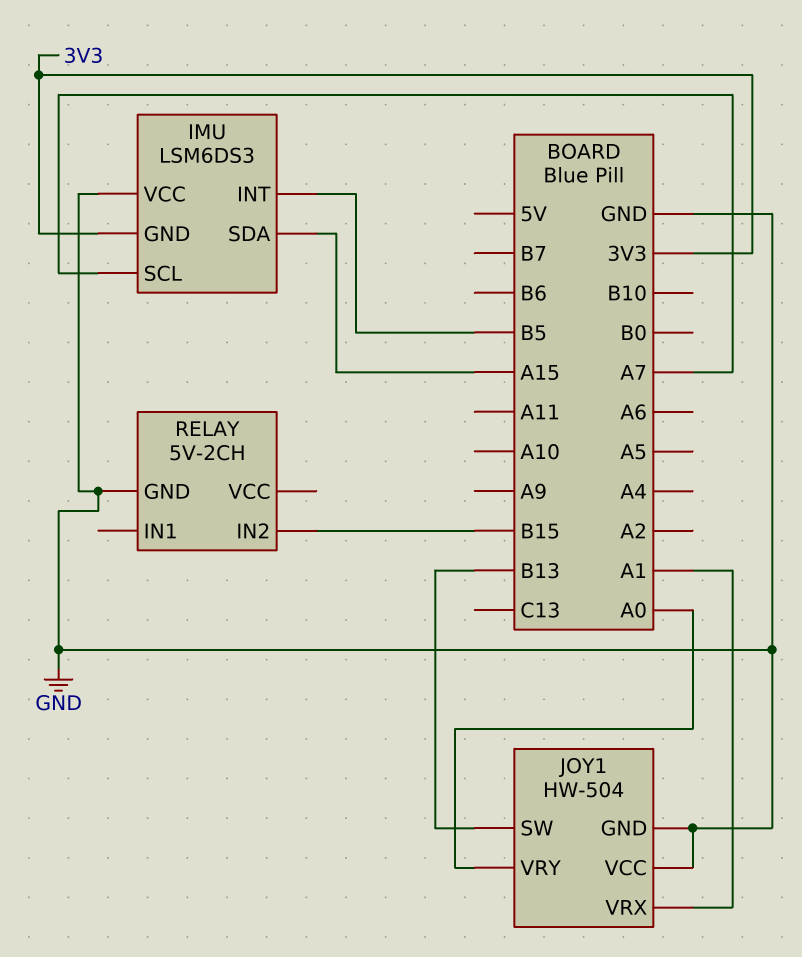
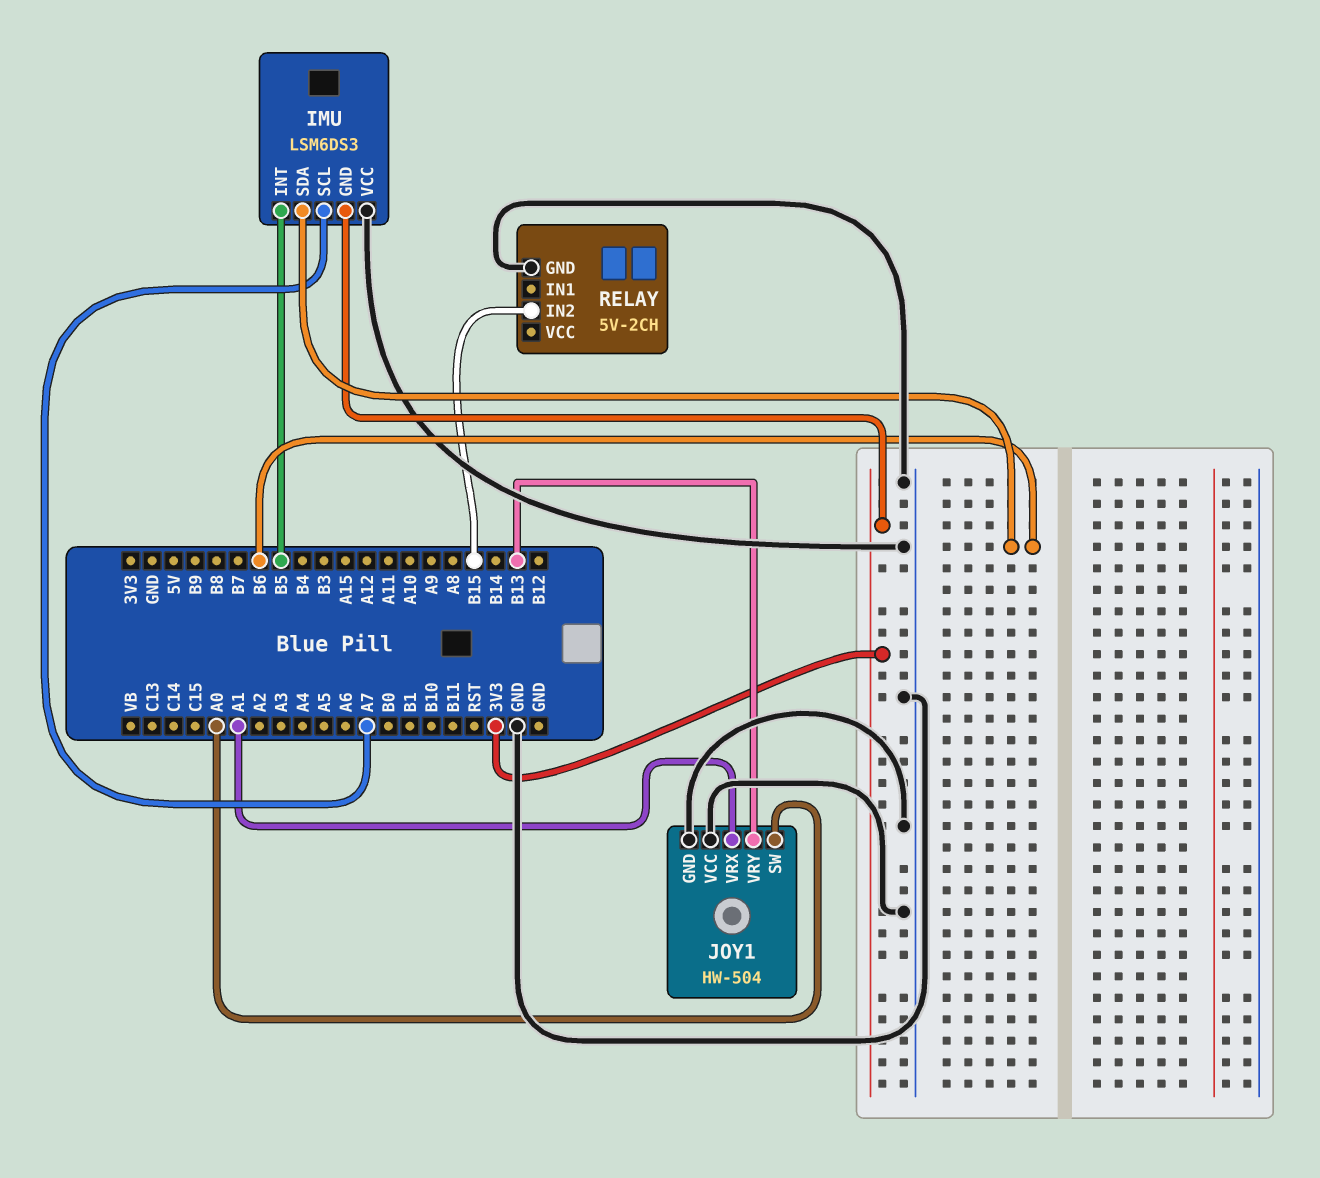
IMU pin SDA: A15 -> B6
JOY1 pin SW: B13 -> A0
JOY1 pin VRY: A0 -> B13

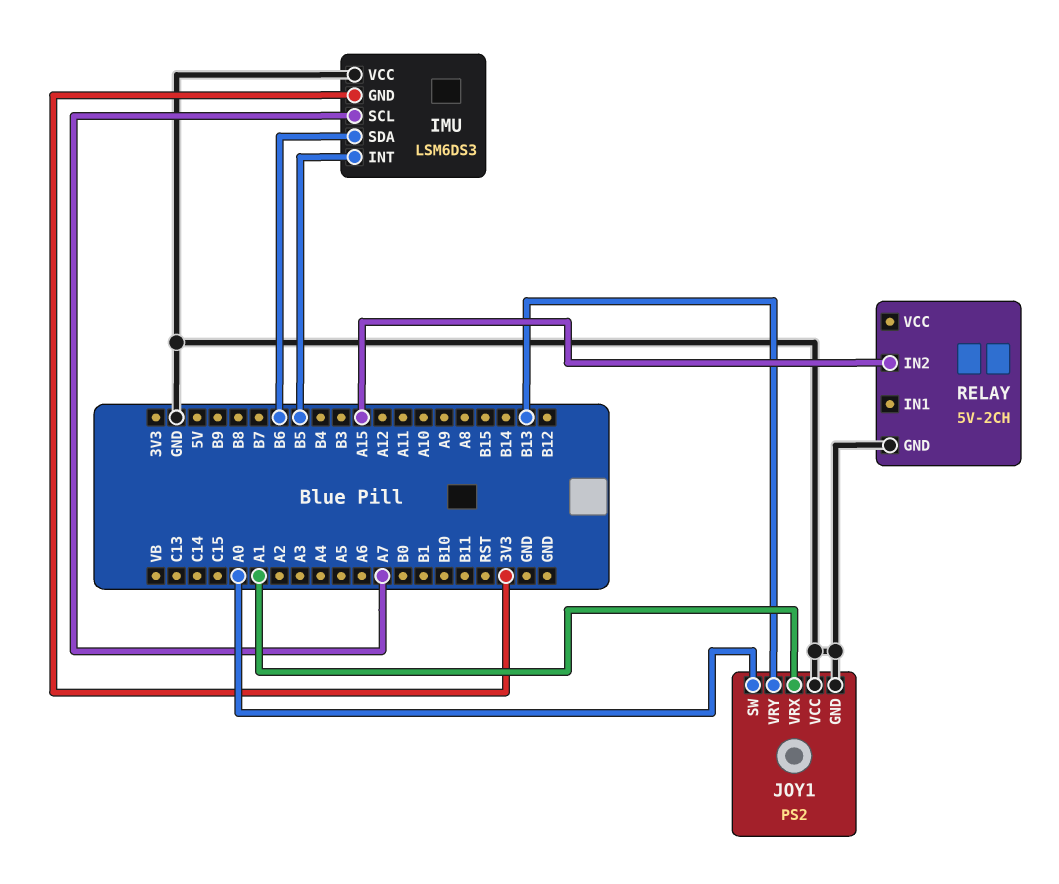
JOY1: HW-504 -> PS2
RELAY pin IN2: B15 -> A15

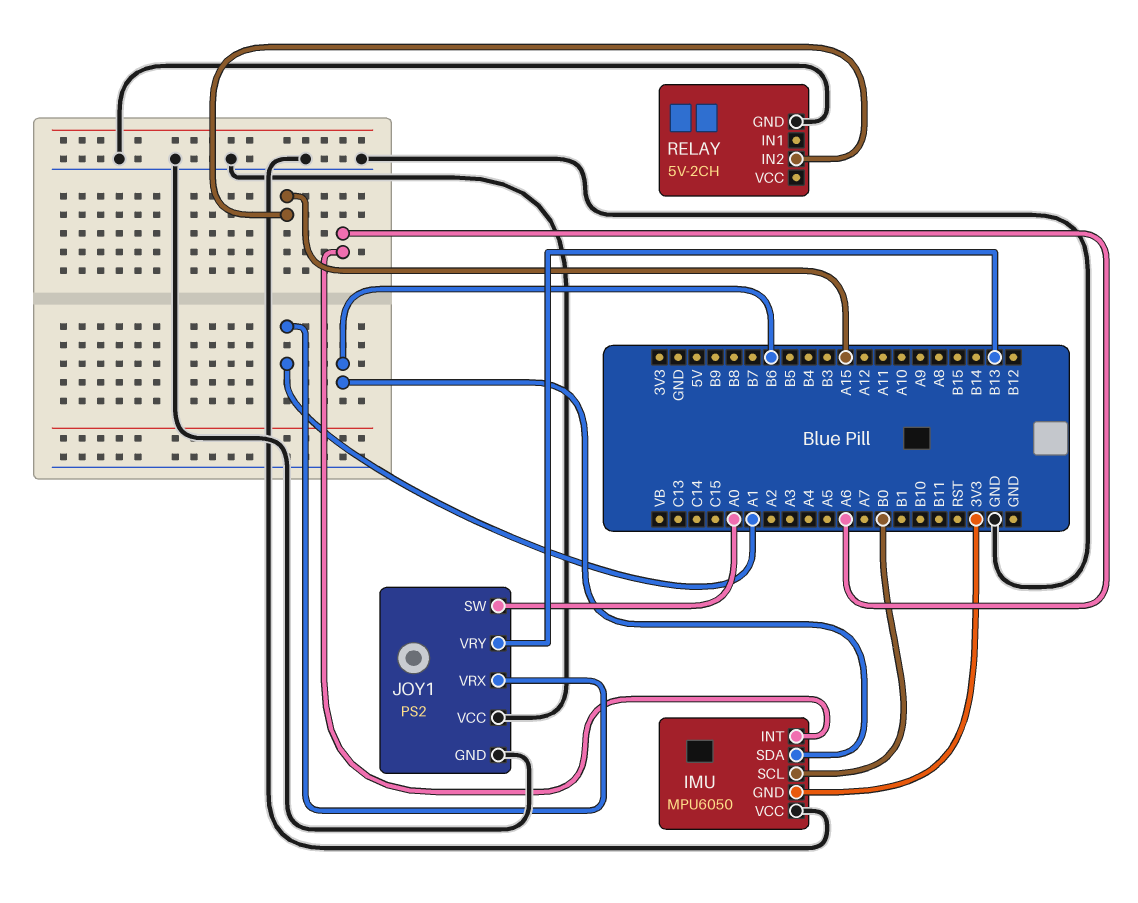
IMU: LSM6DS3 -> MPU6050
IMU pin INT: B5 -> A6
IMU pin SCL: A7 -> B0

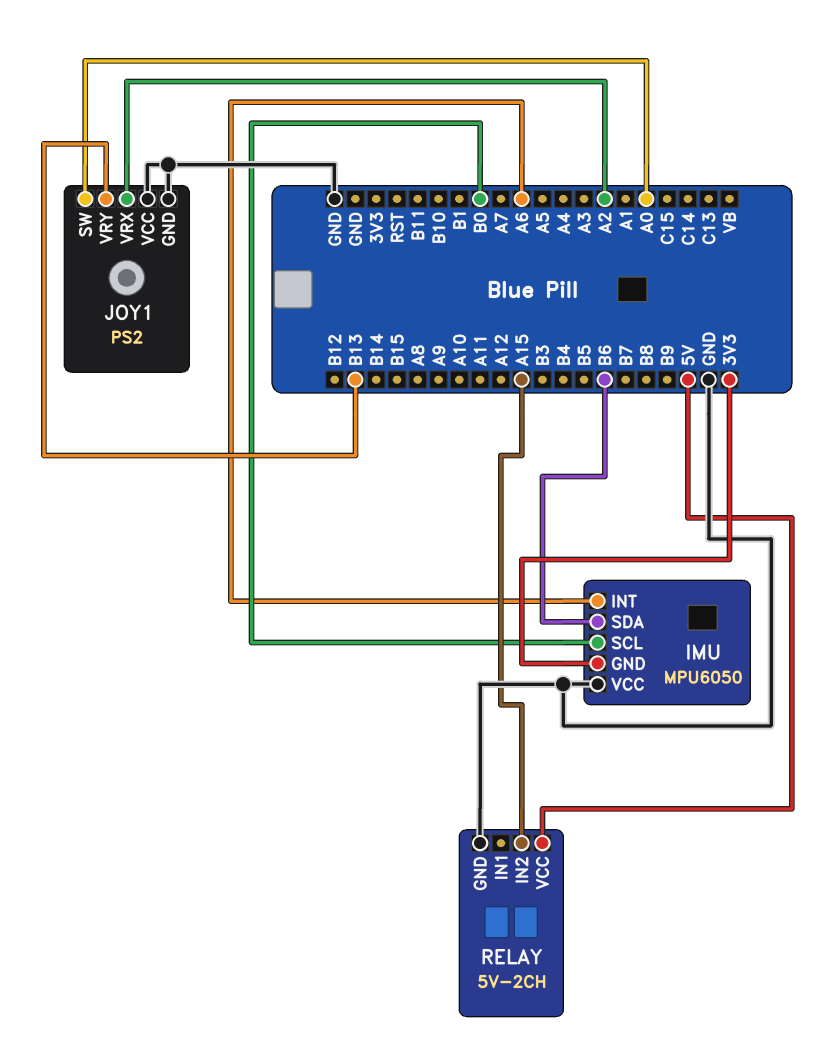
JOY1 pin VRX: A1 -> A2
RELAY pin VCC: none -> 5V

